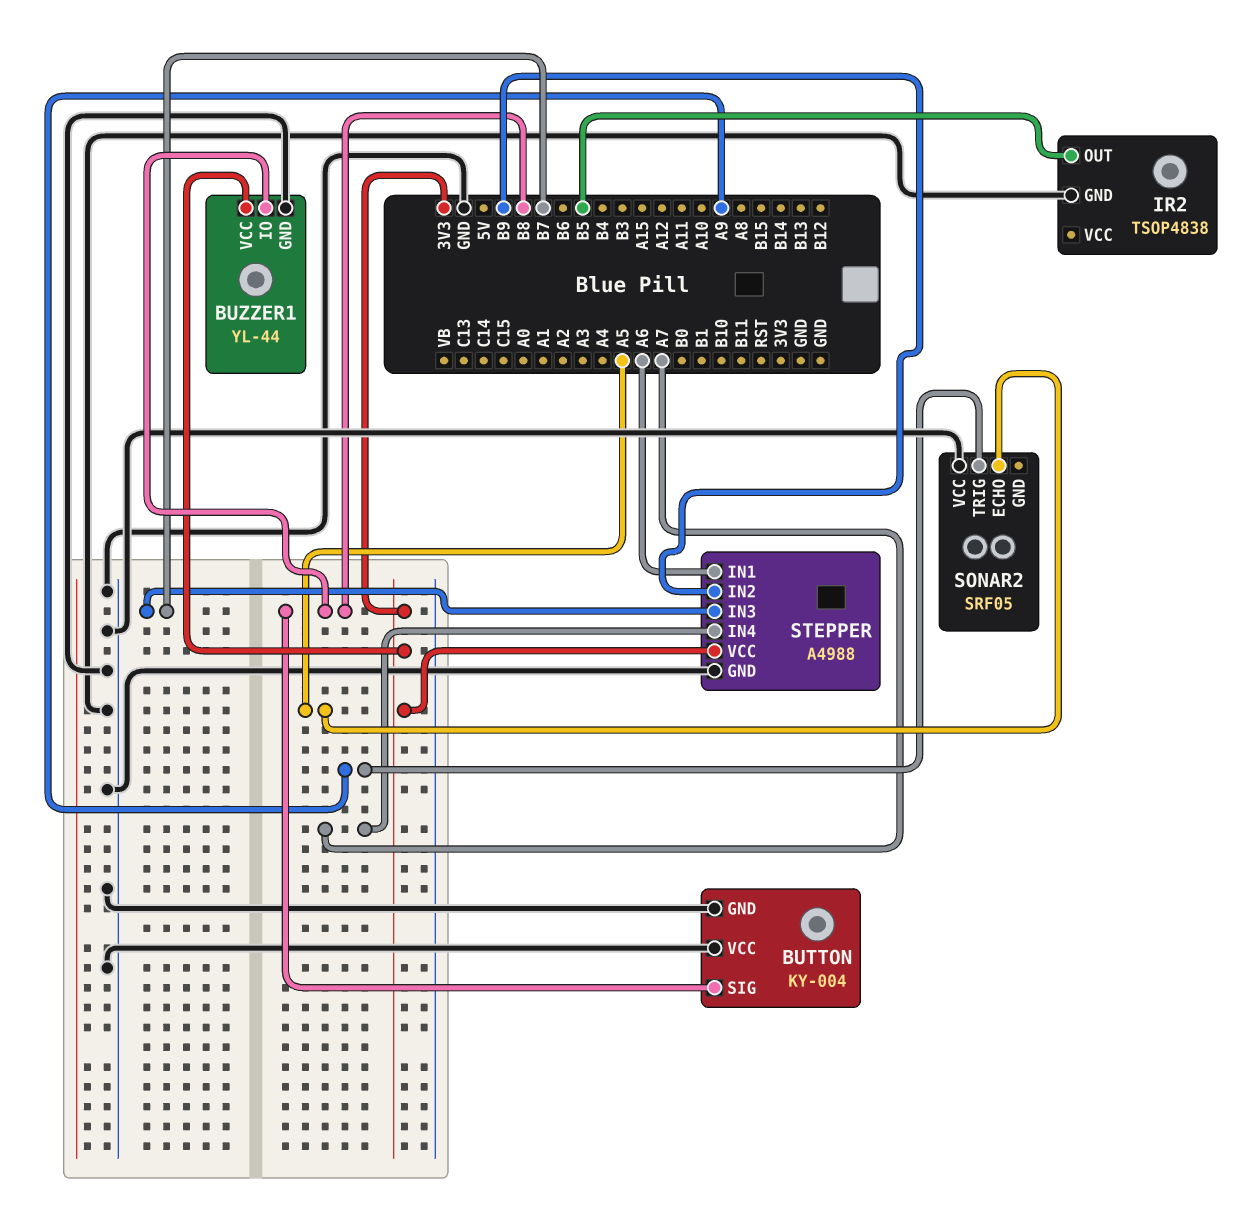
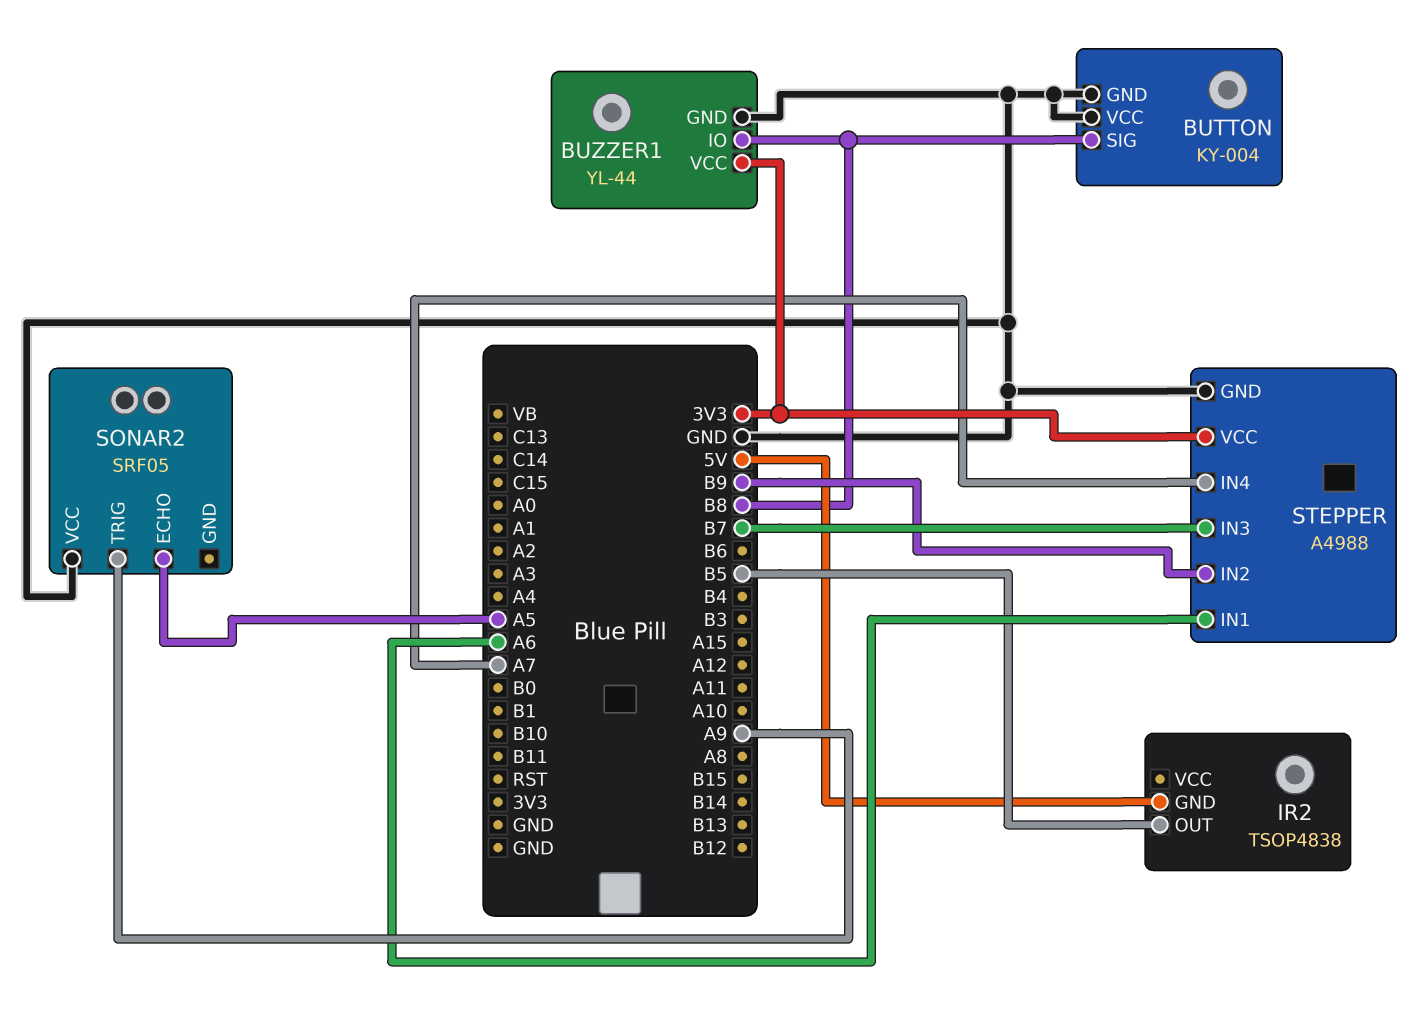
IR2 pin GND: GND -> 5V

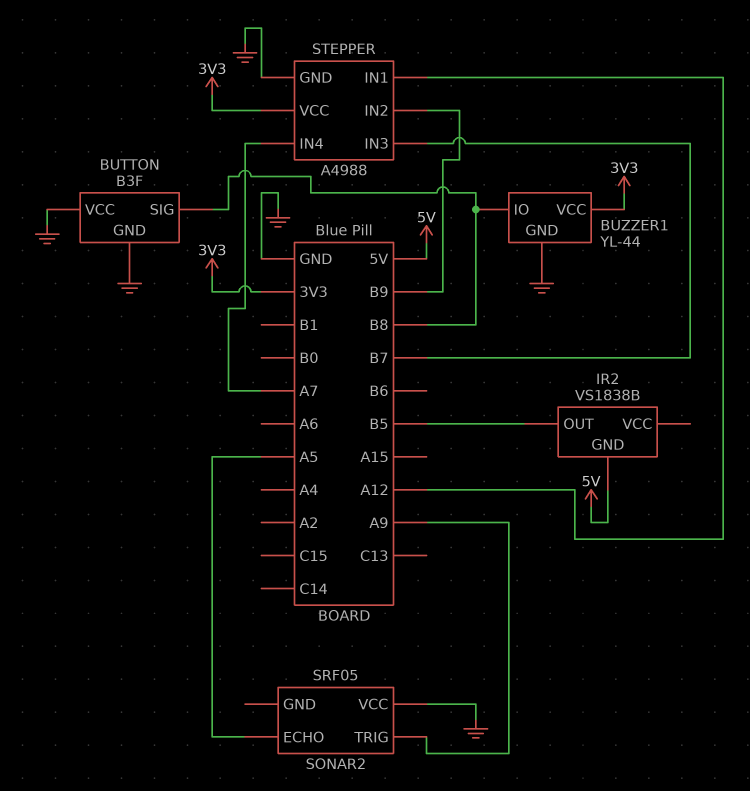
BUTTON: KY-004 -> B3F
IR2: TSOP4838 -> VS1838B
STEPPER pin IN1: A6 -> A12

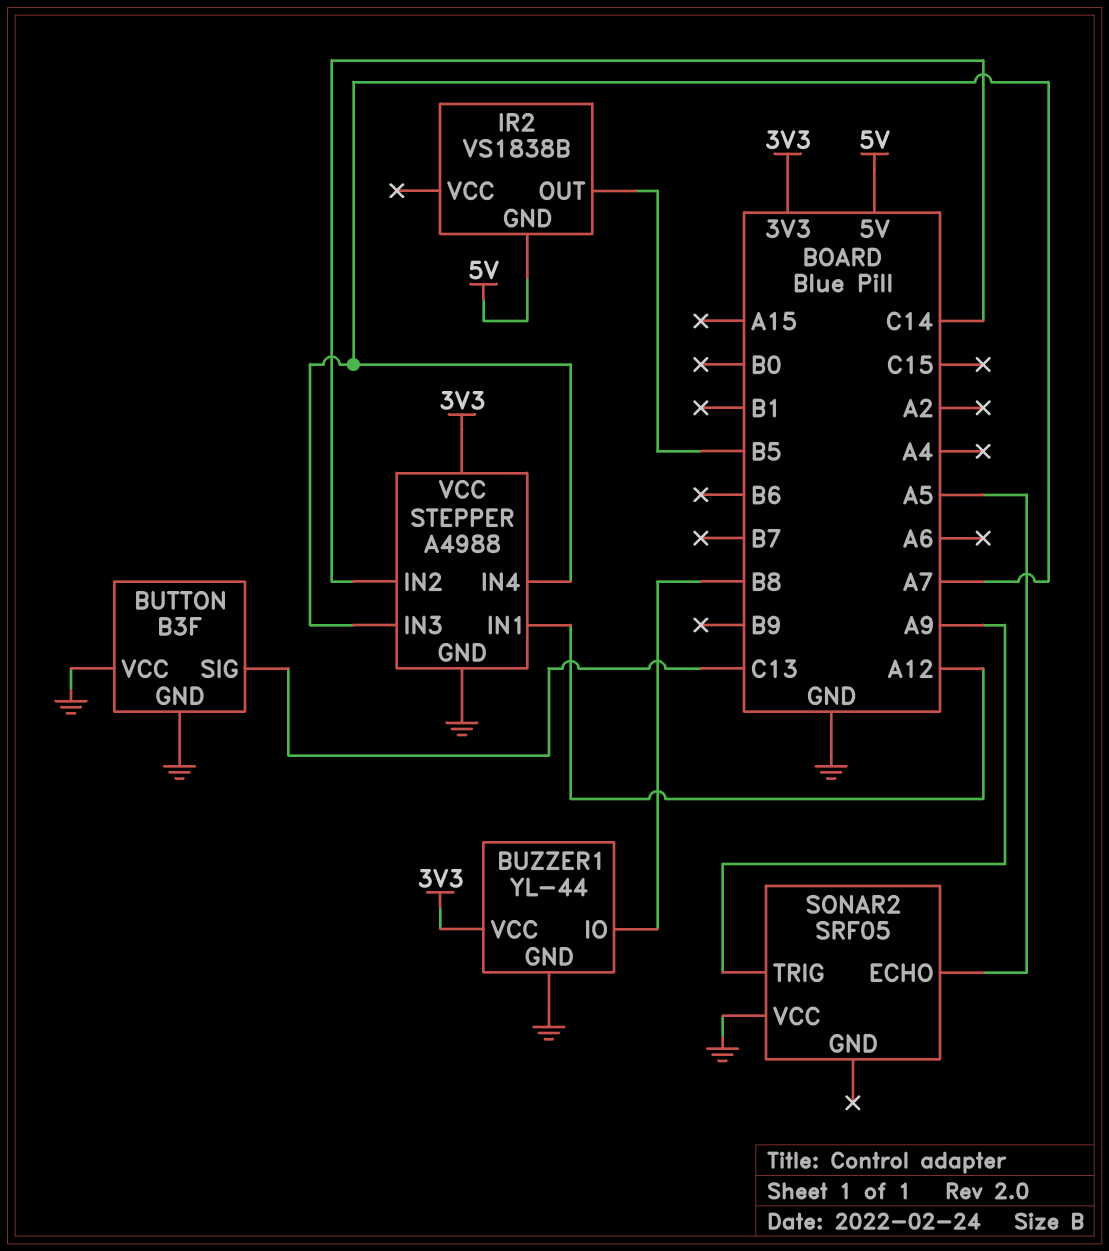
BUTTON pin SIG: B8 -> C13
STEPPER pin IN2: B9 -> C14
STEPPER pin IN3: B7 -> A7

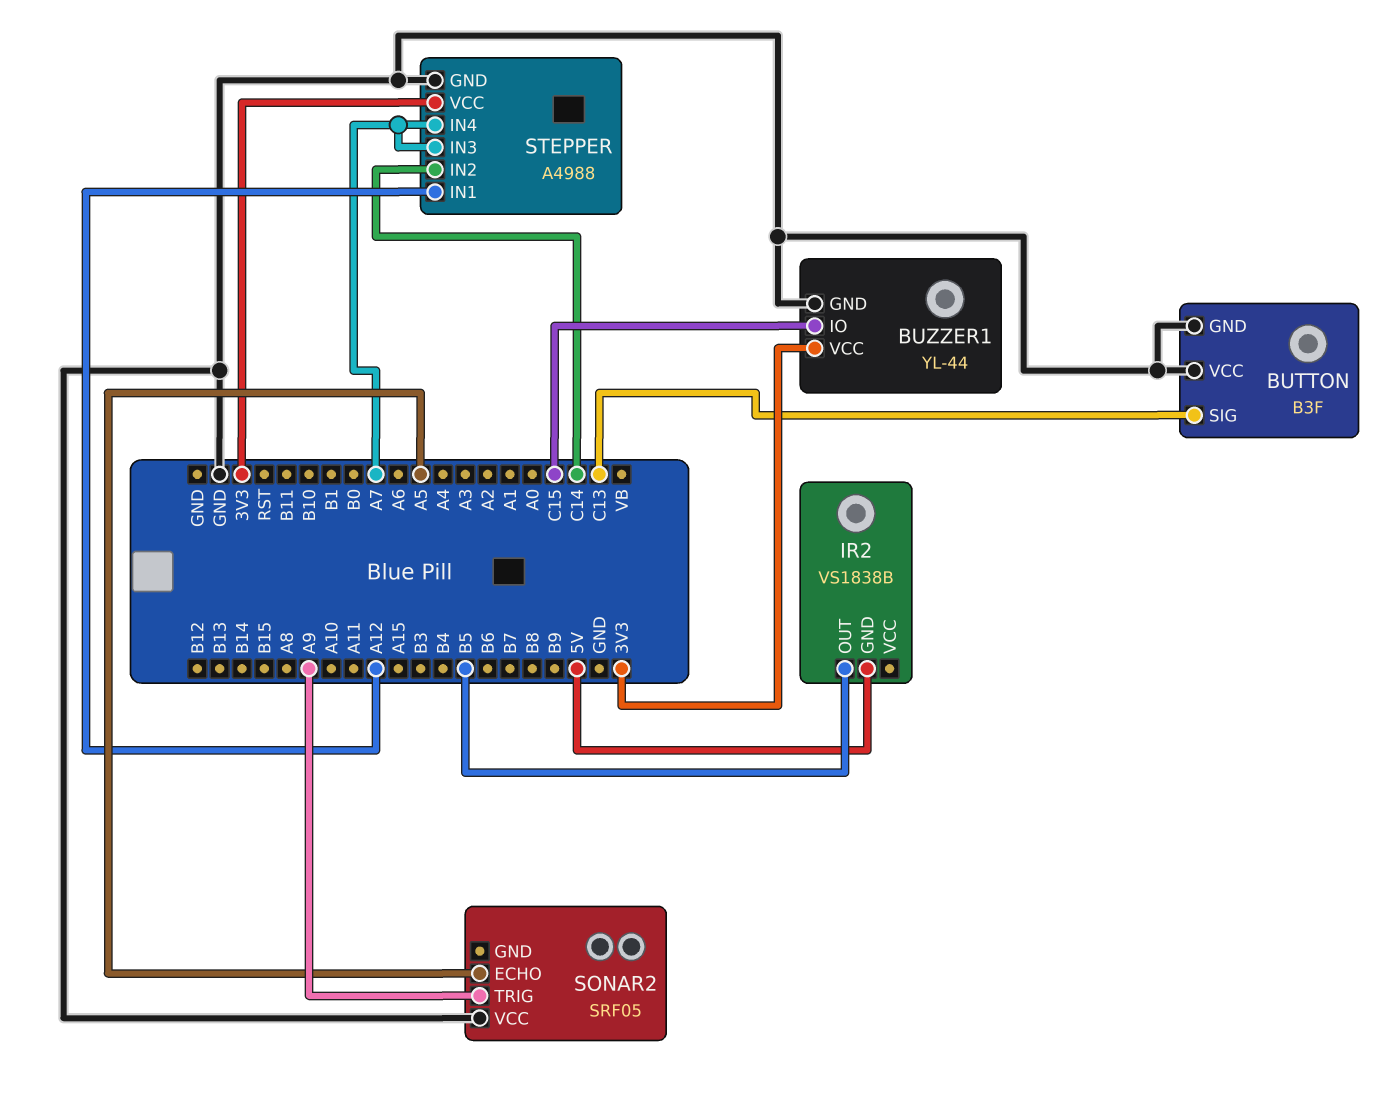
BUZZER1 pin IO: B8 -> C15

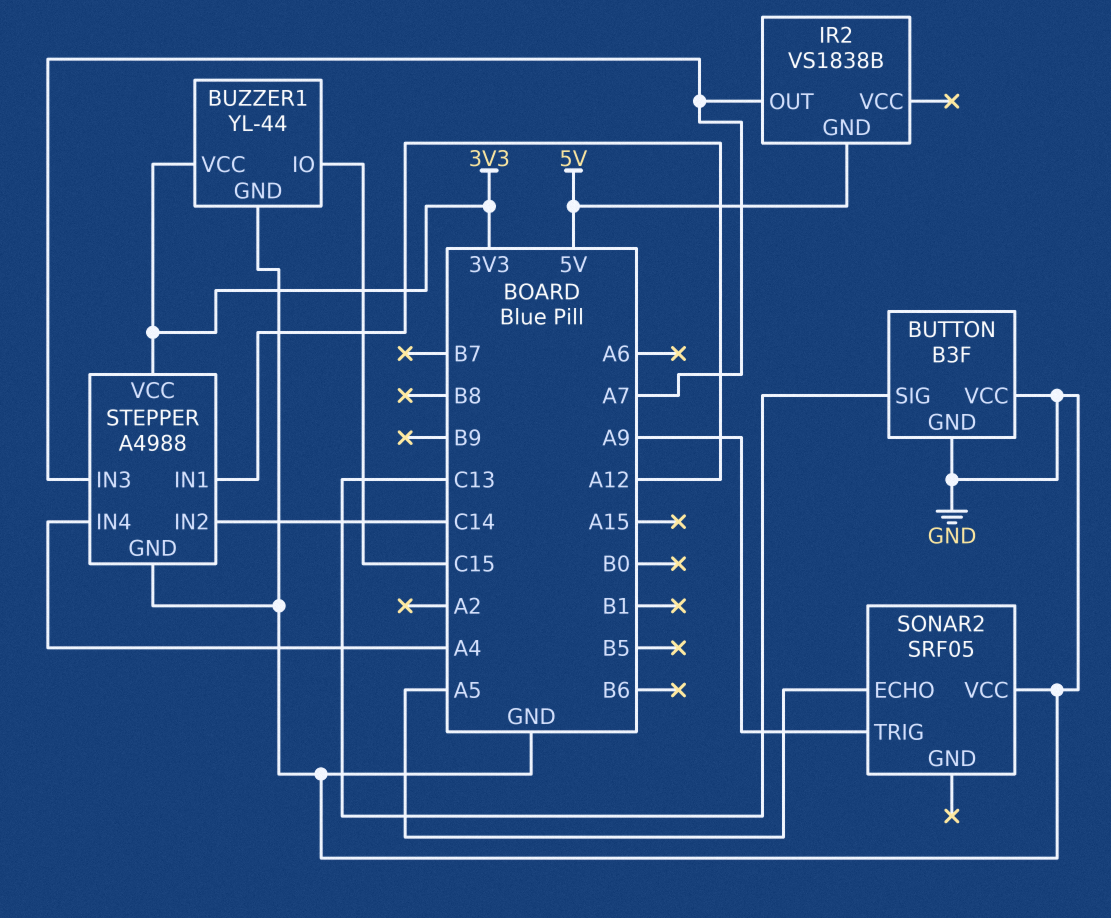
IR2 pin OUT: B5 -> A7
STEPPER pin IN4: A7 -> A4

